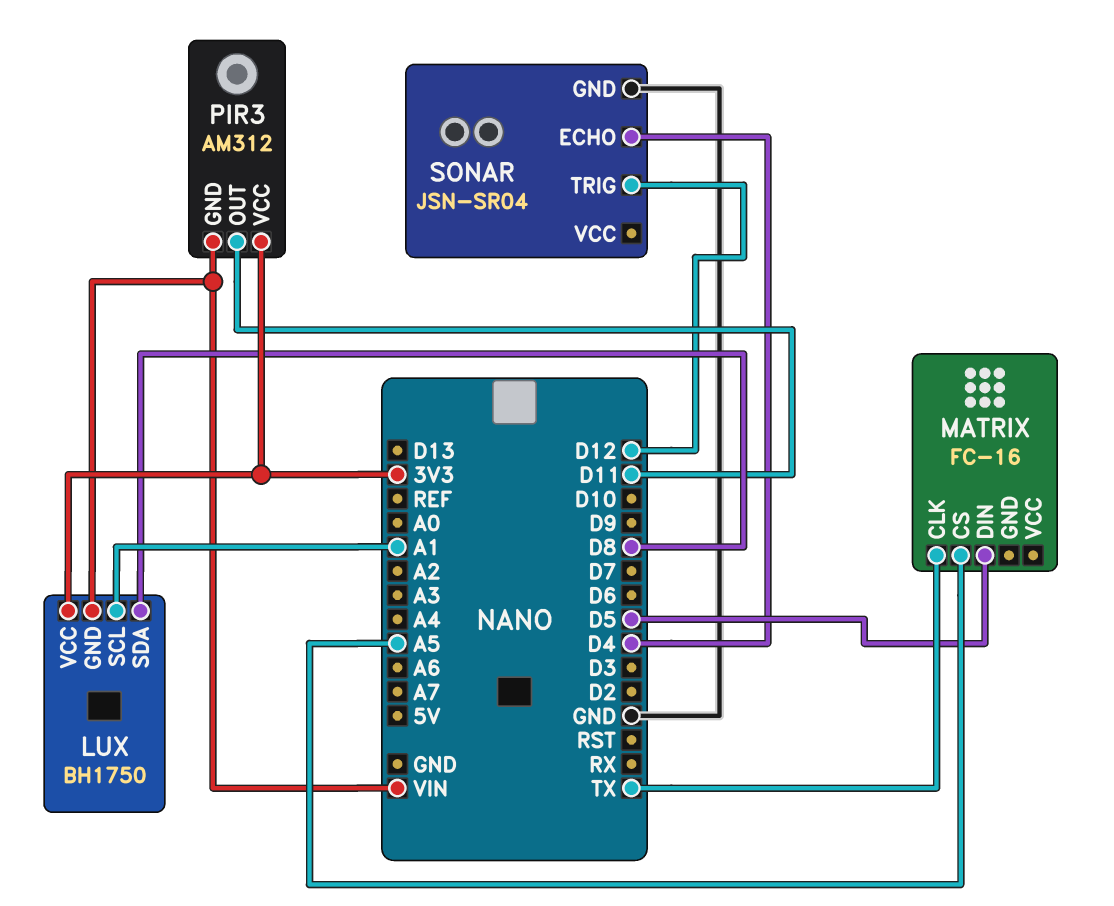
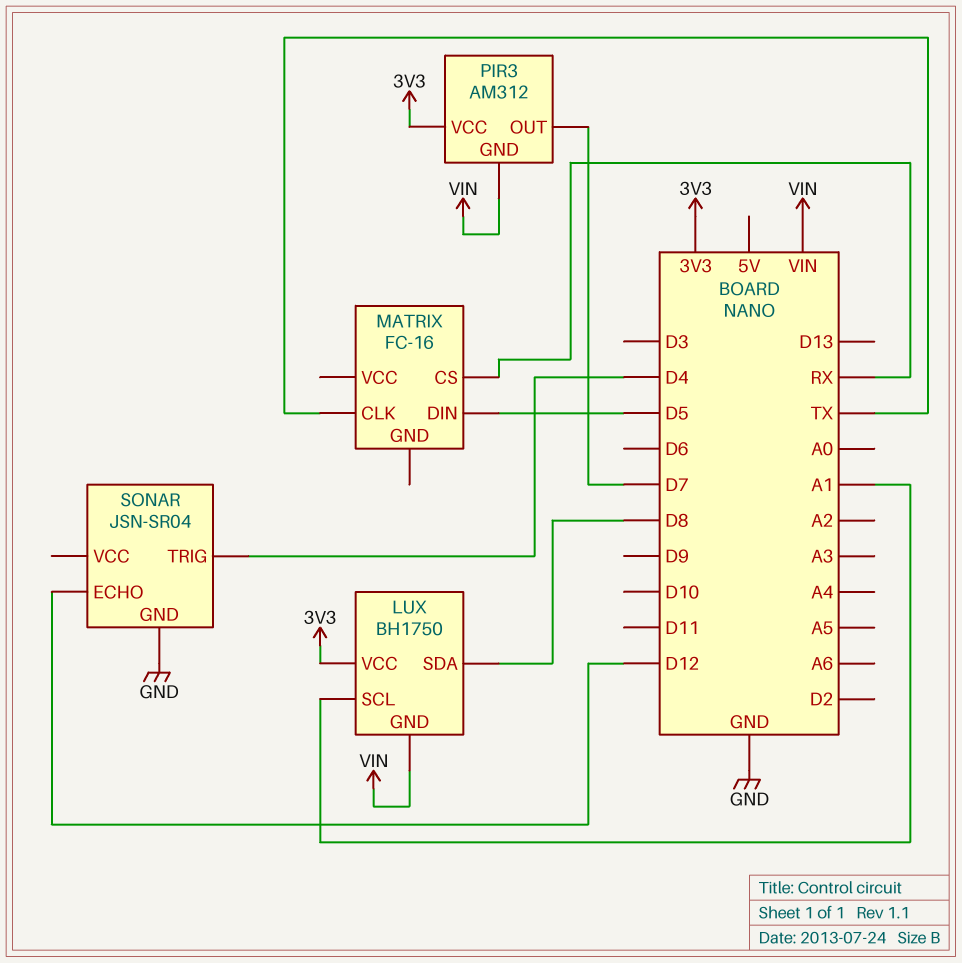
MATRIX pin CS: A5 -> RX
PIR3 pin OUT: D11 -> D7
SONAR pin ECHO: D4 -> D12
SONAR pin TRIG: D12 -> D4

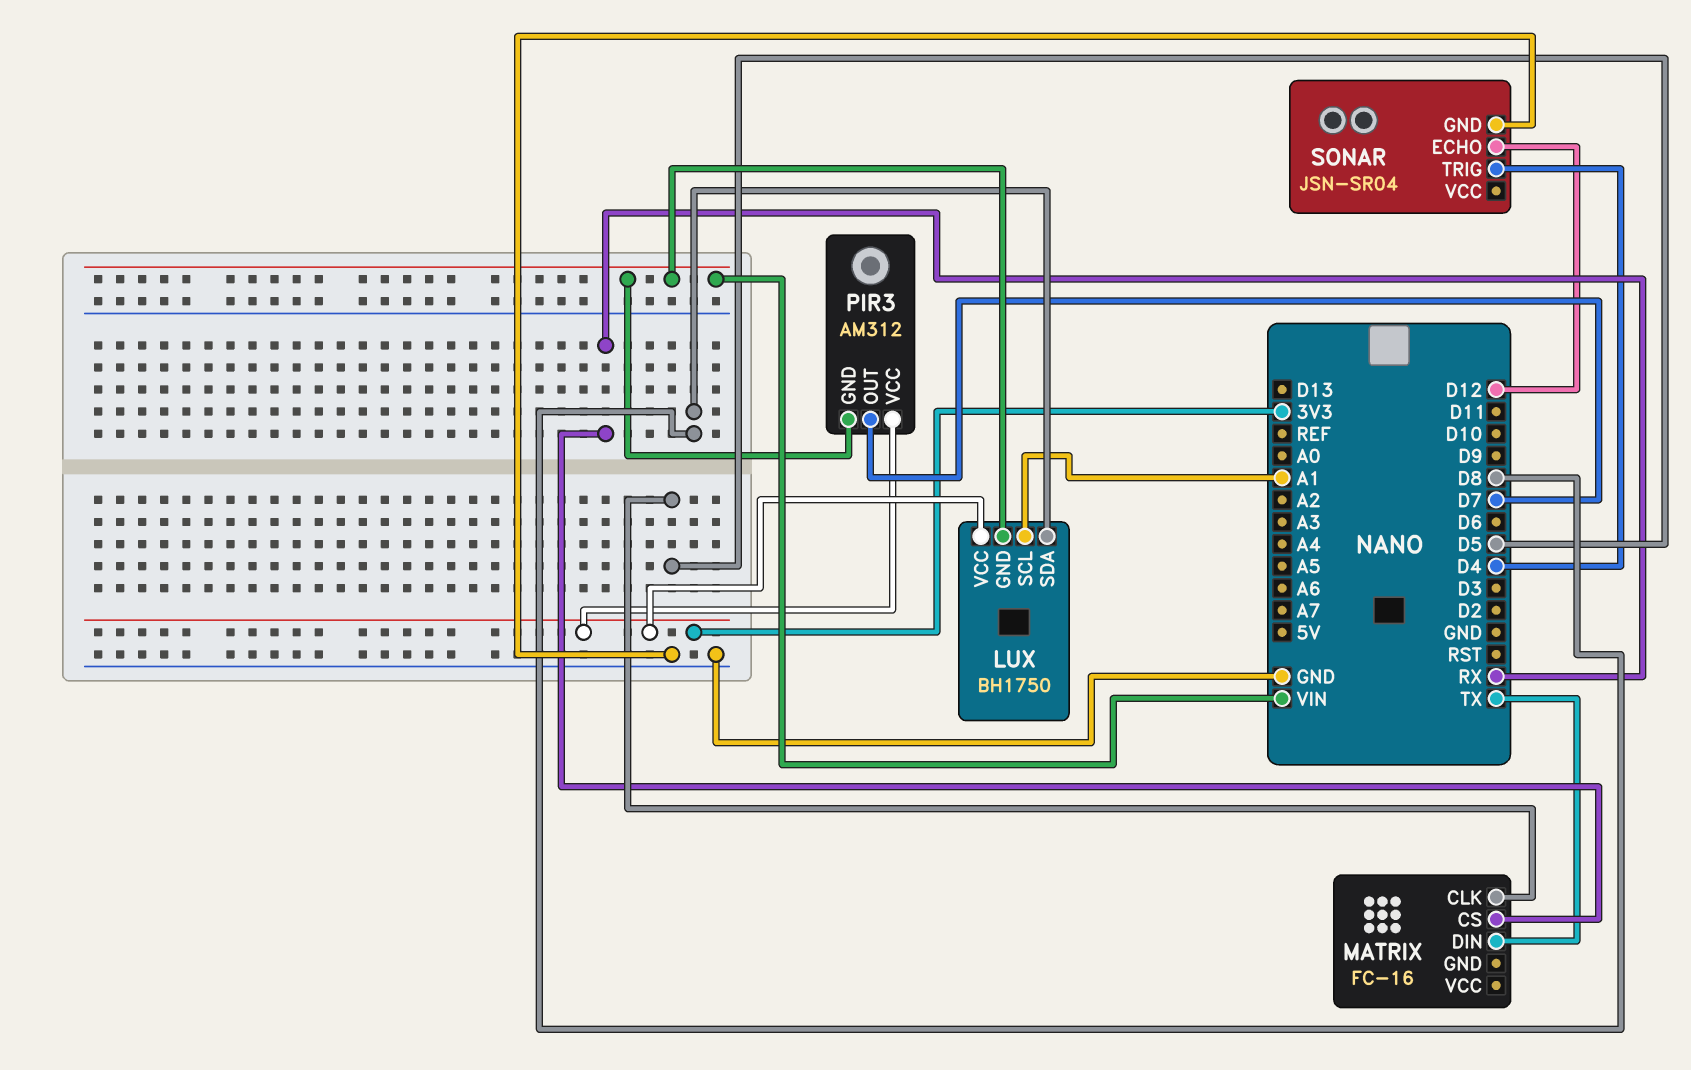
MATRIX pin CLK: TX -> D5
MATRIX pin DIN: D5 -> TX

